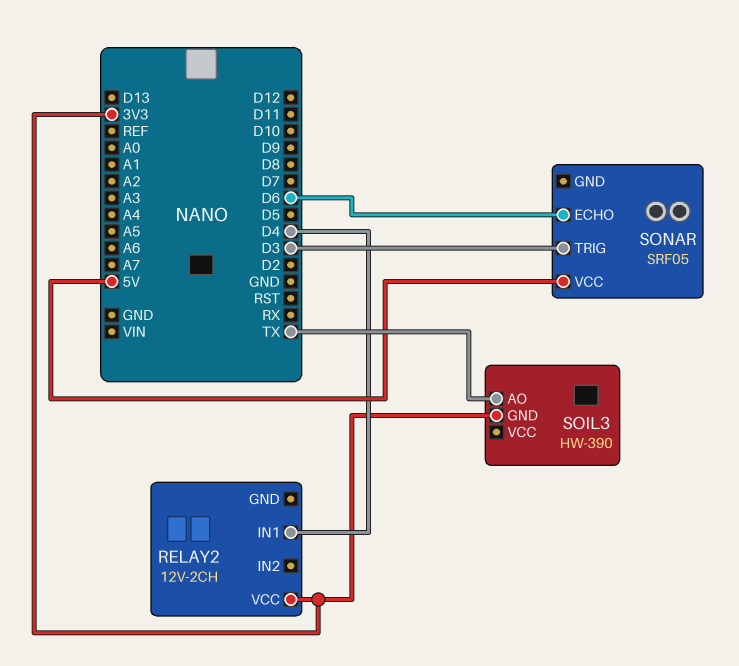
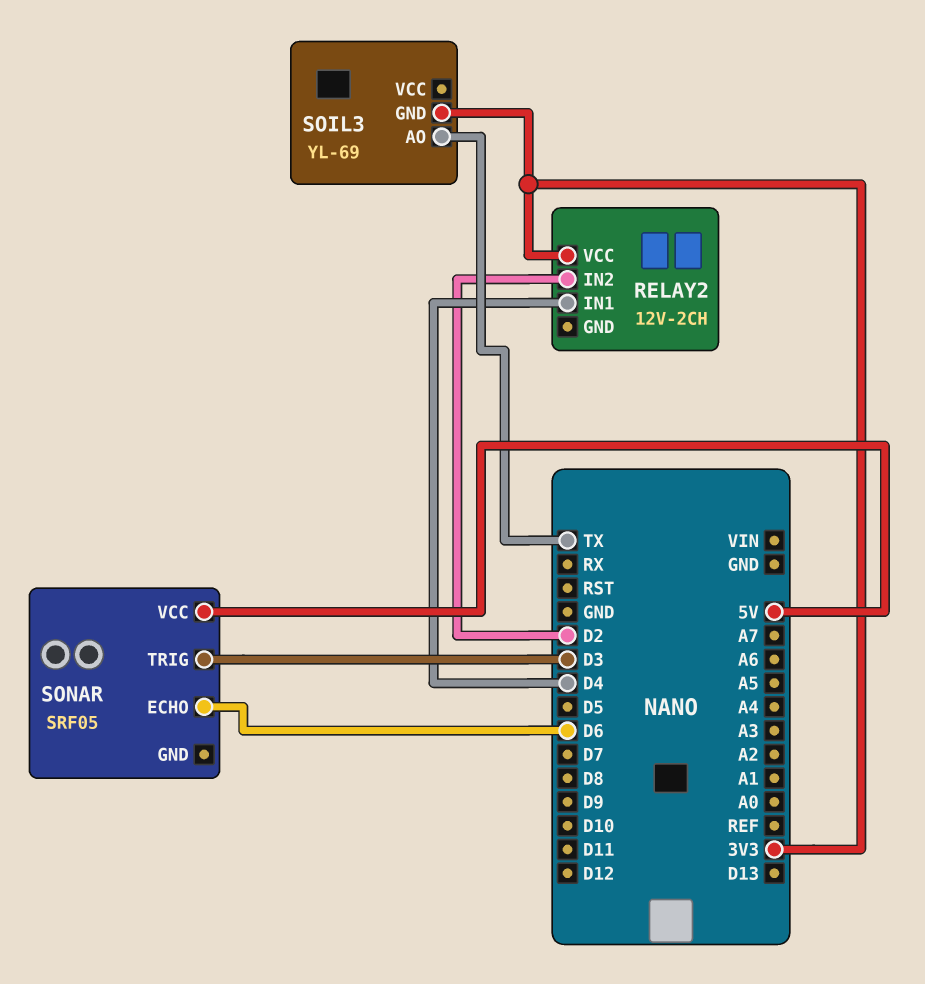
RELAY2 pin IN2: none -> D2
SOIL3: HW-390 -> YL-69

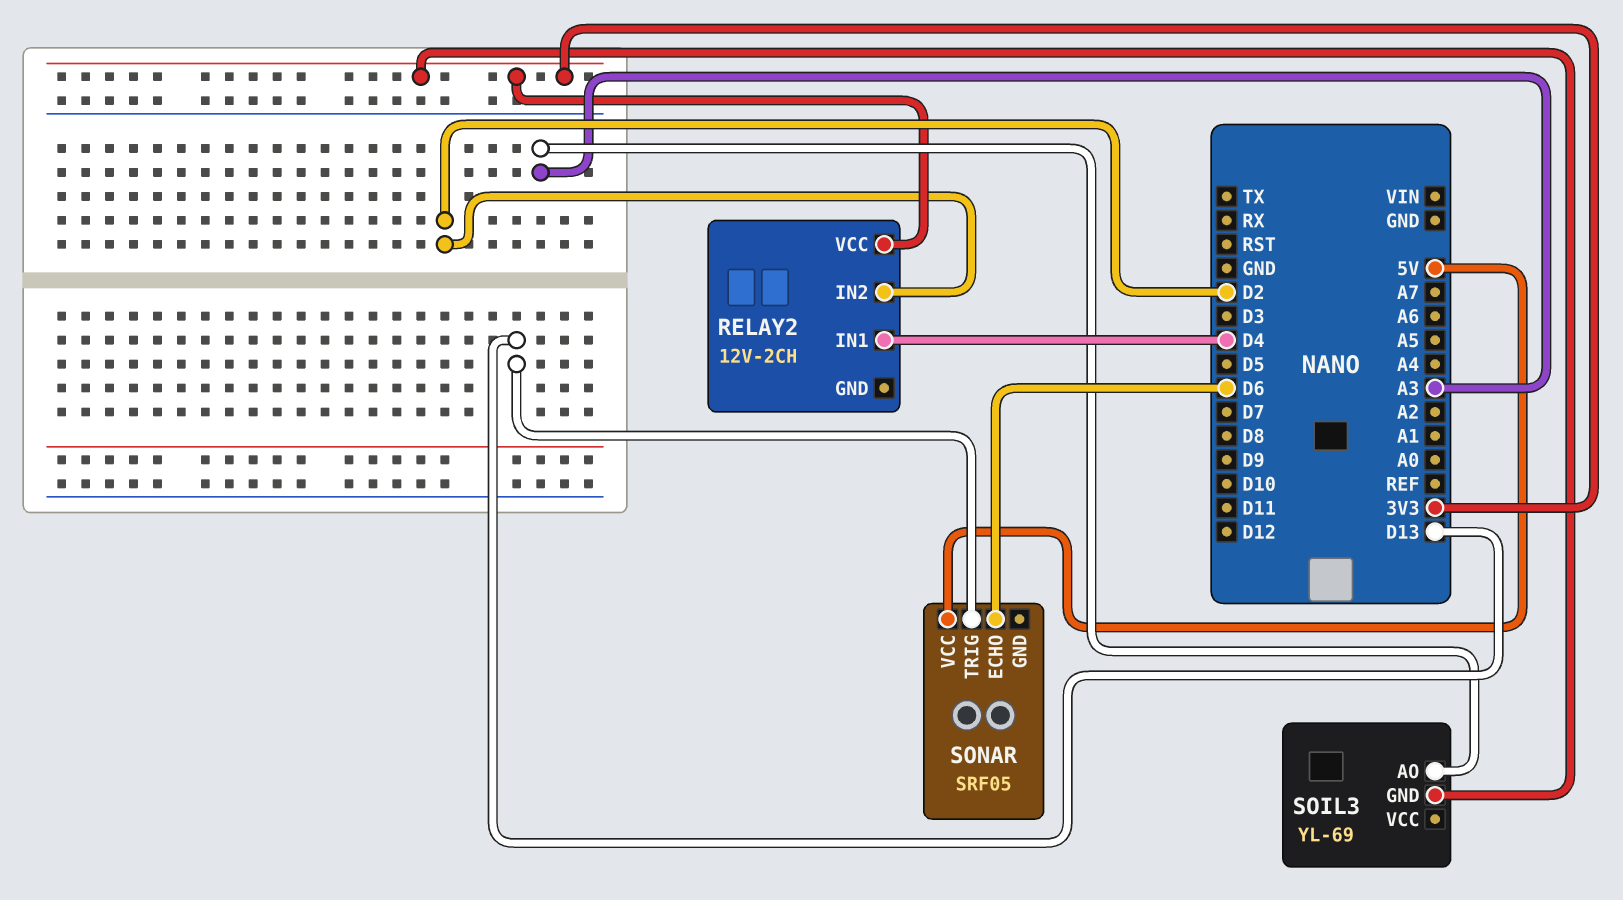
SOIL3 pin AO: TX -> A3
SONAR pin TRIG: D3 -> D13

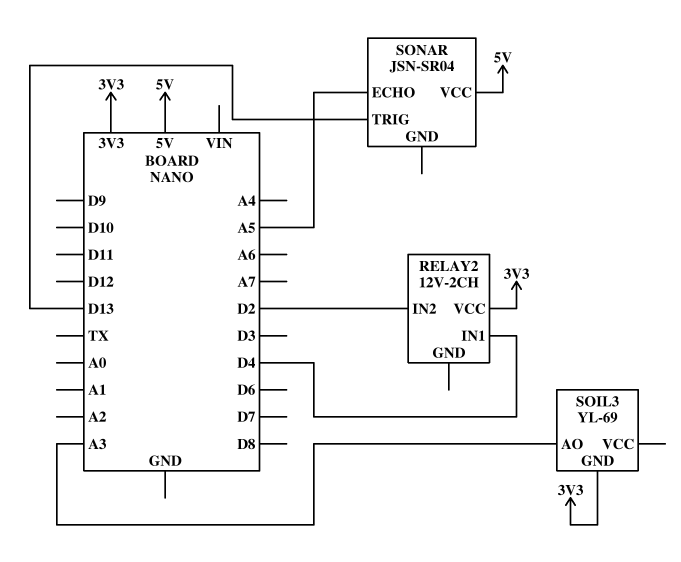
SONAR: SRF05 -> JSN-SR04
SONAR pin ECHO: D6 -> A5

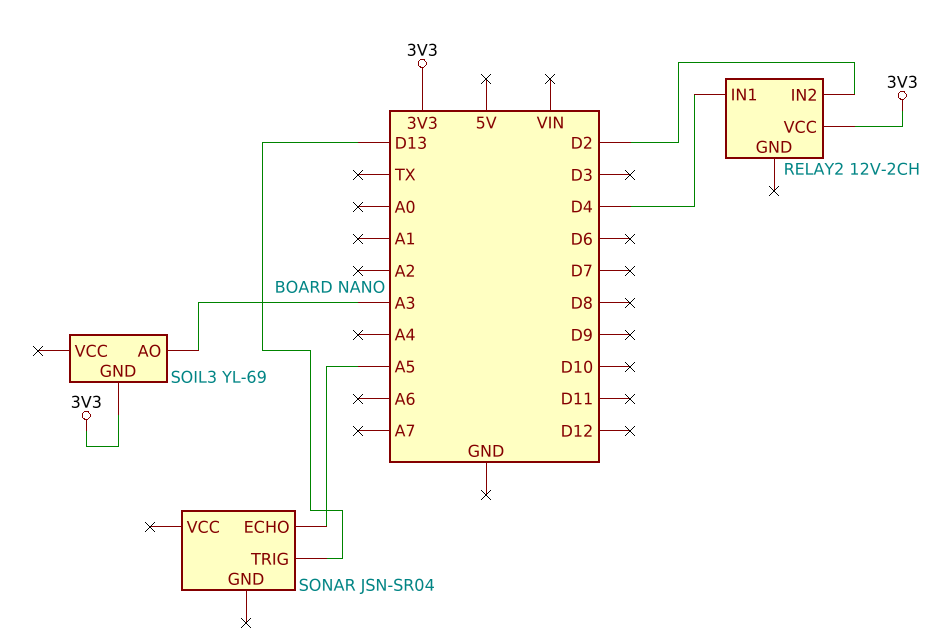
SONAR pin VCC: 5V -> none

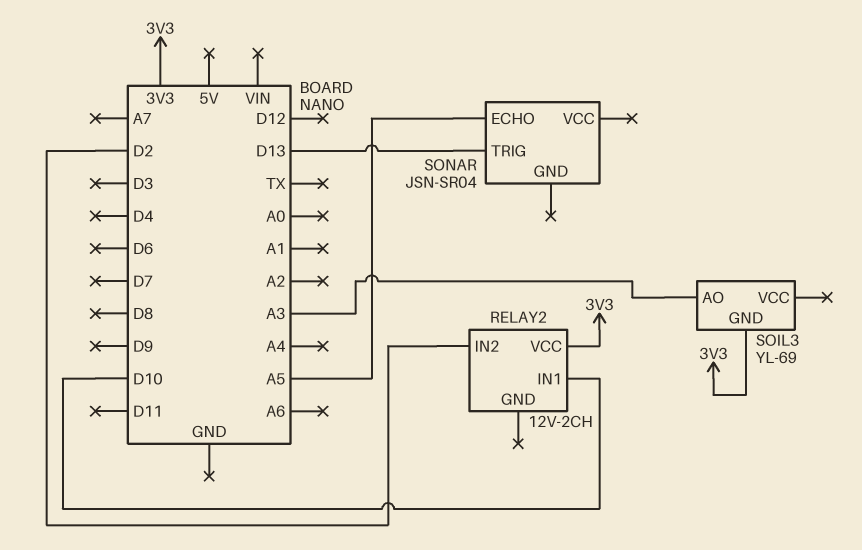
RELAY2 pin IN1: D4 -> D10

